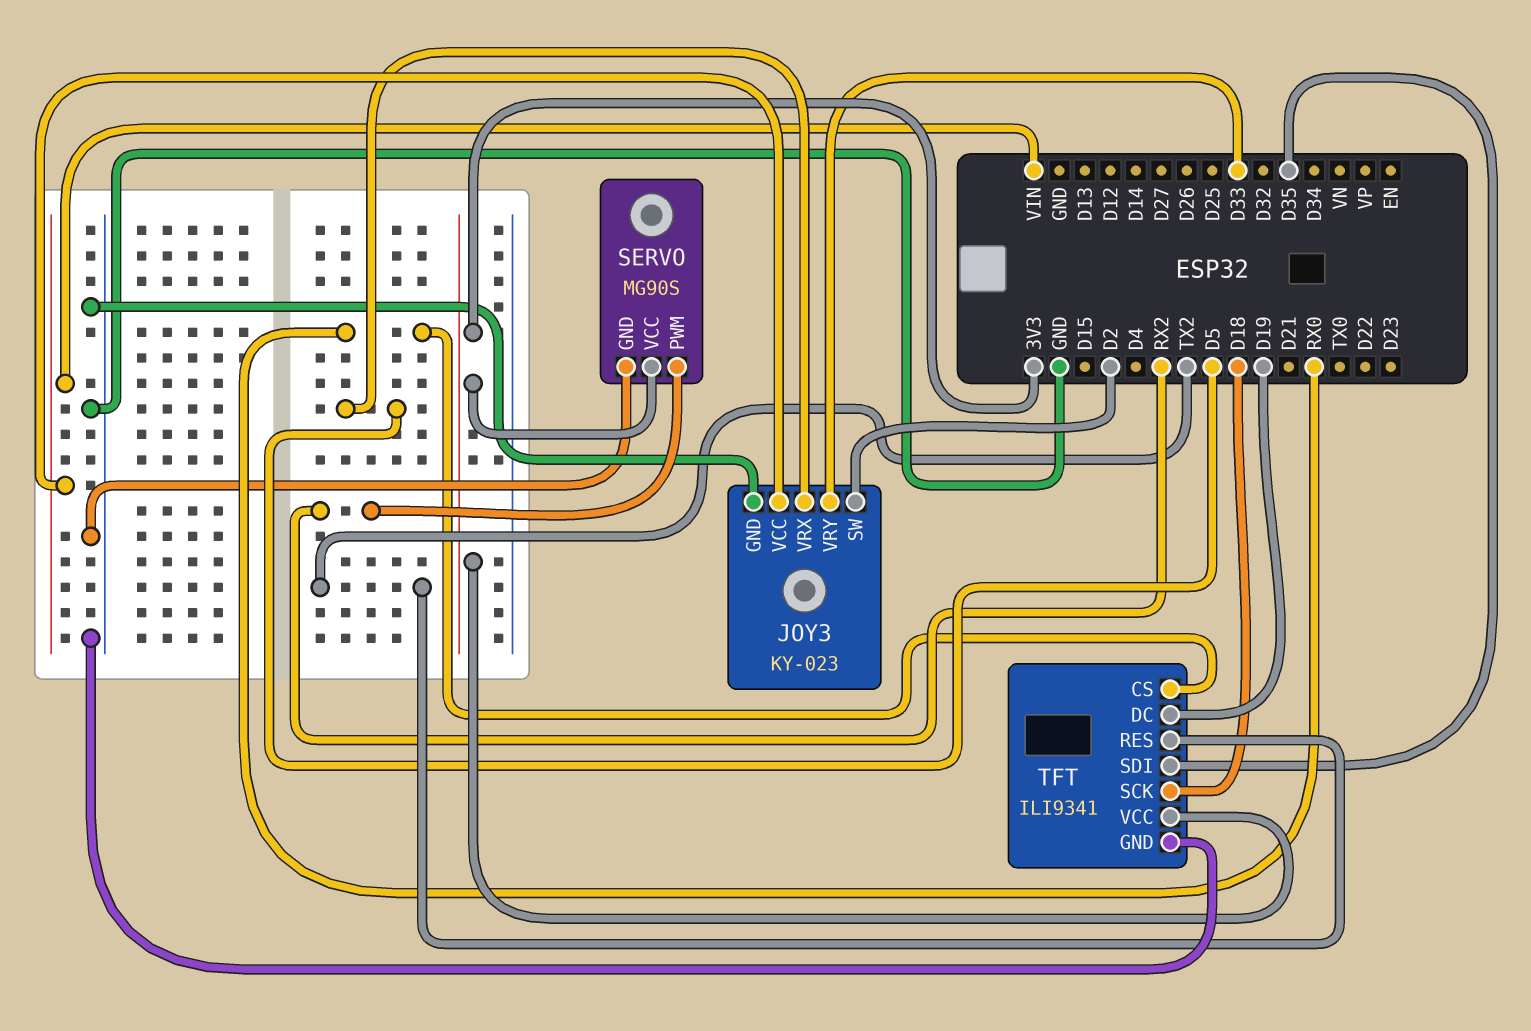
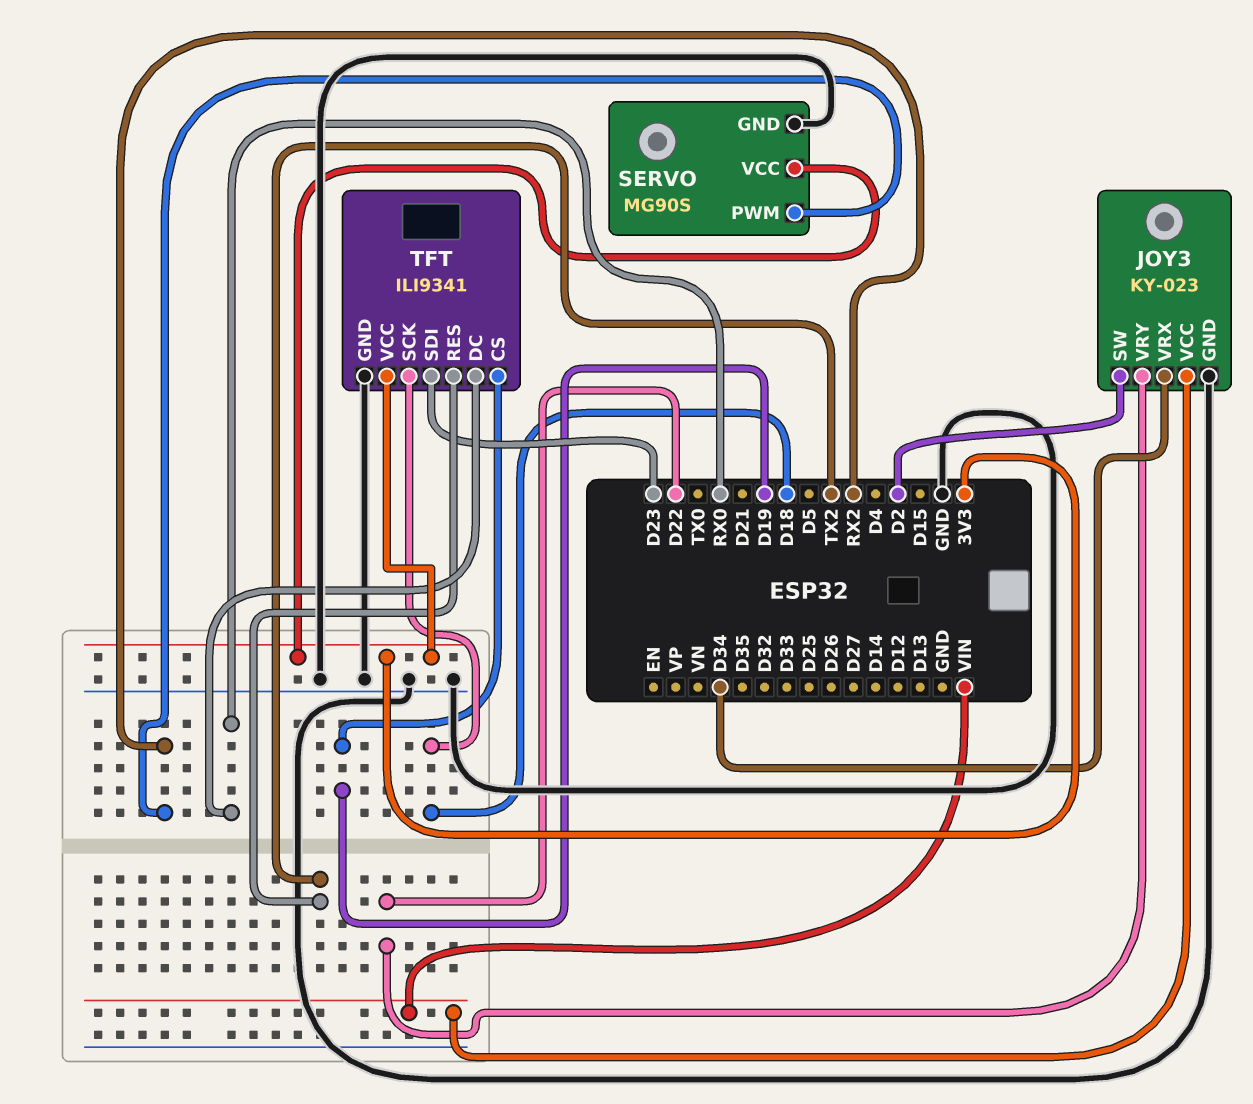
JOY3 pin VRX: D5 -> D34
JOY3 pin VRY: D33 -> D22
TFT pin CS: RX0 -> D19
TFT pin DC: D19 -> RX0
TFT pin SDI: D35 -> D23

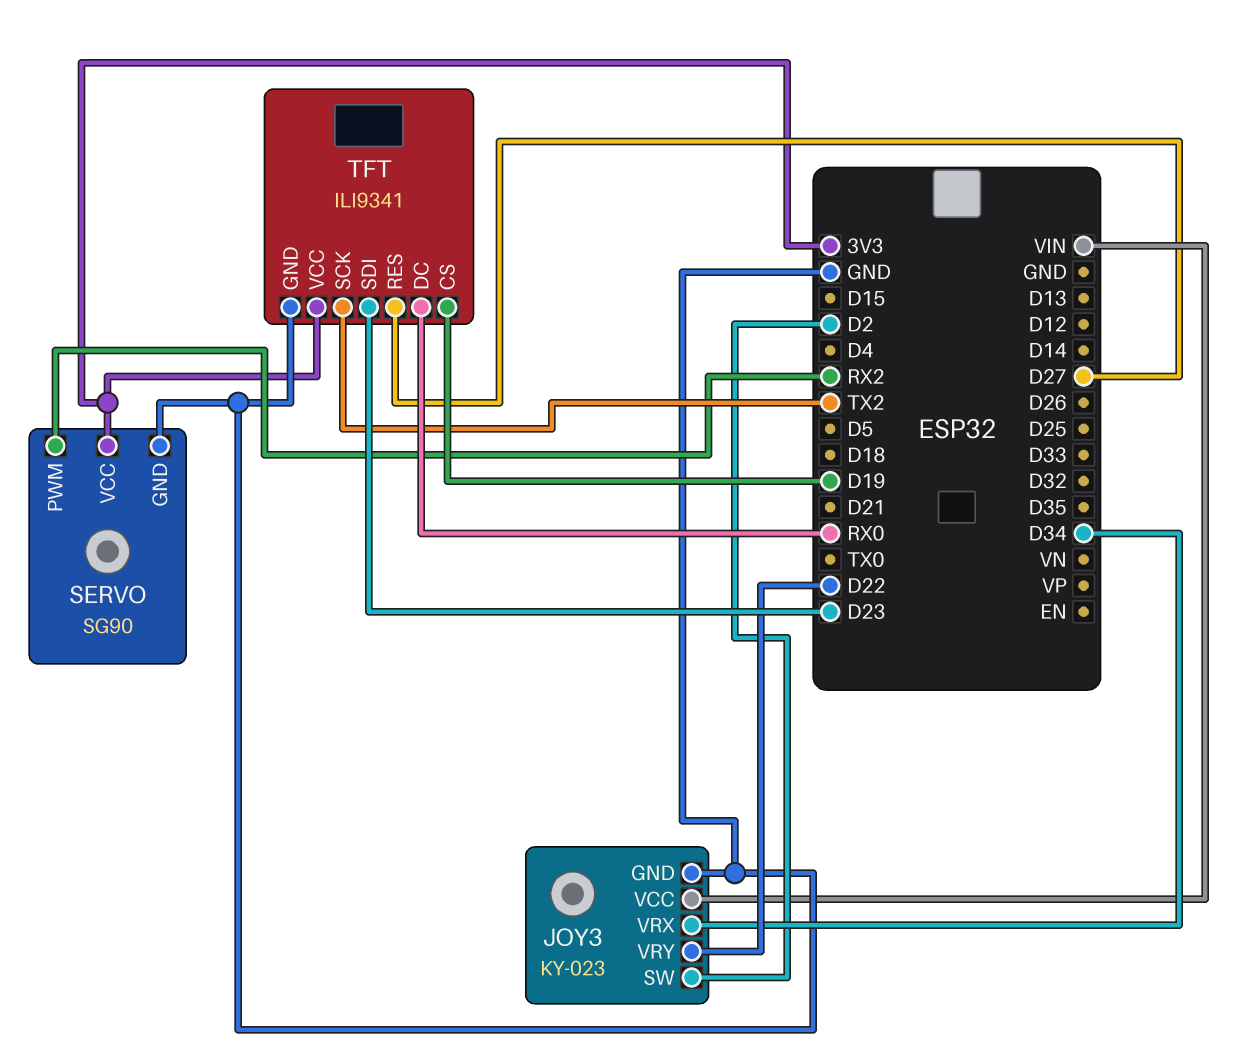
SERVO: MG90S -> SG90
TFT pin RES: TX2 -> D27
TFT pin SCK: D18 -> TX2

